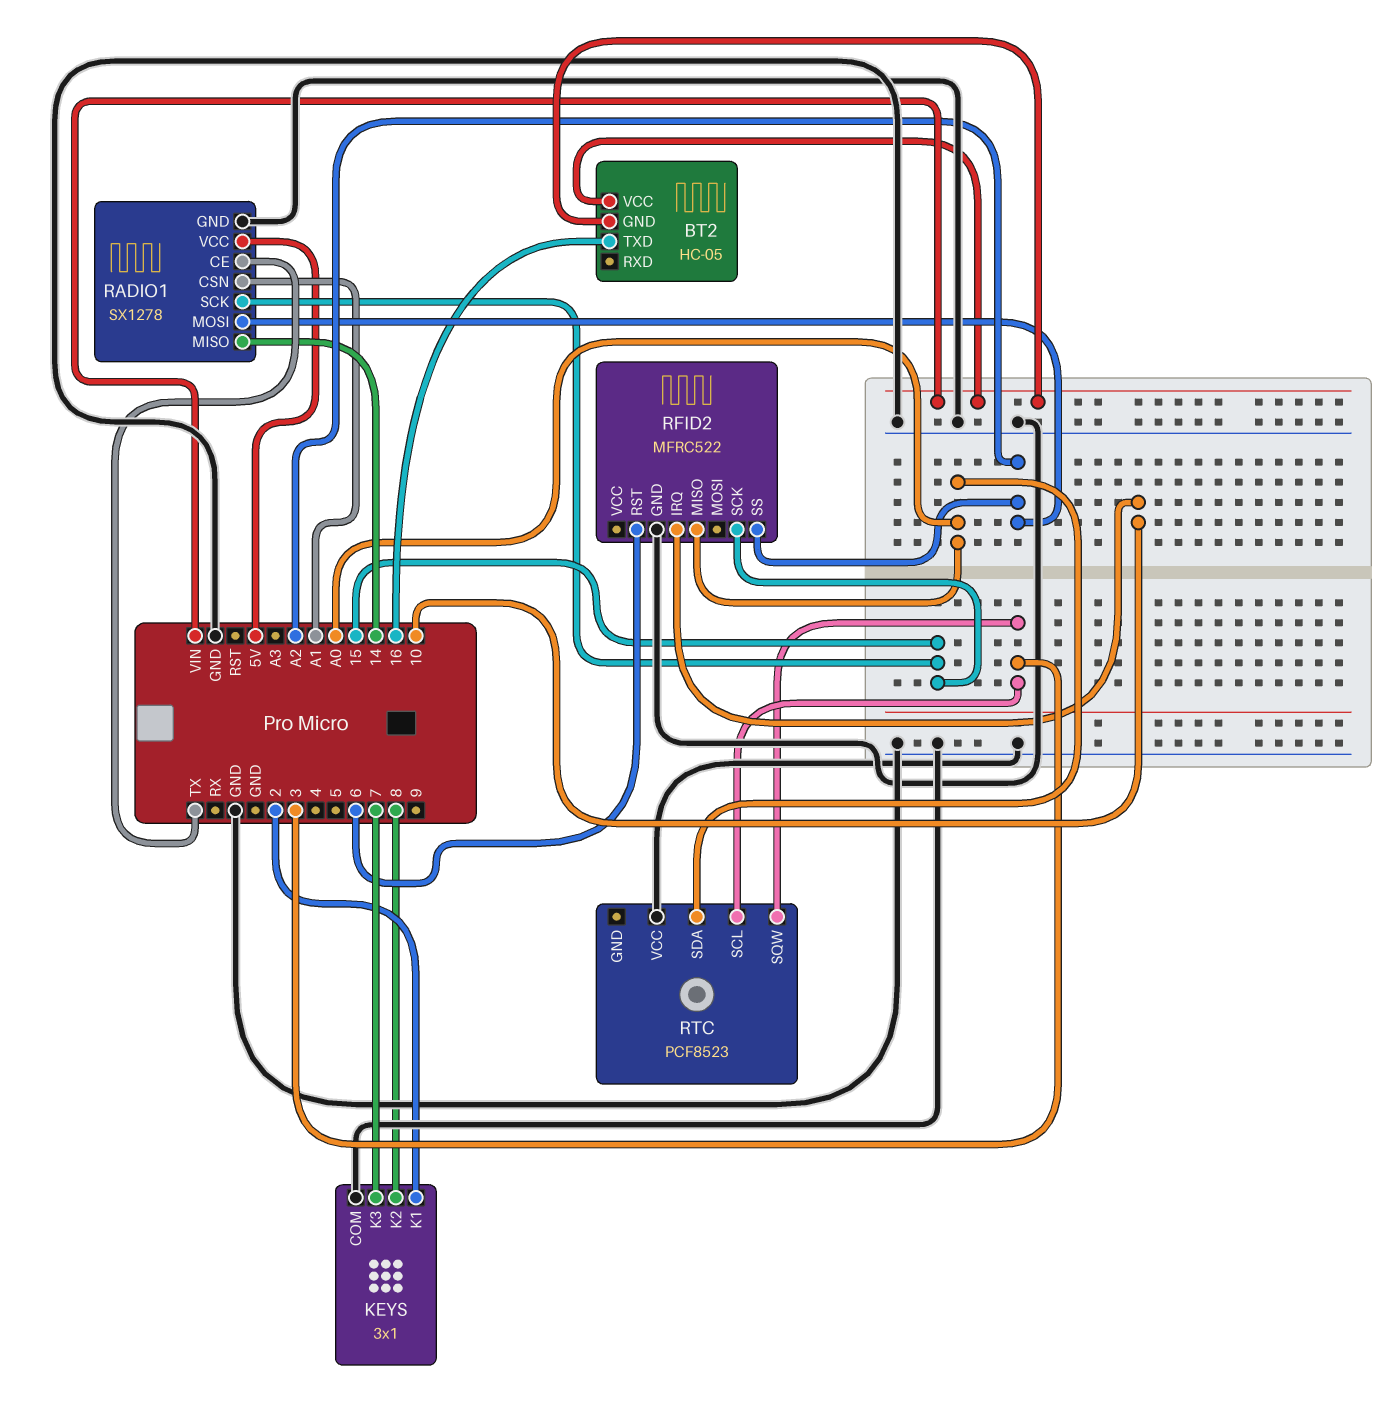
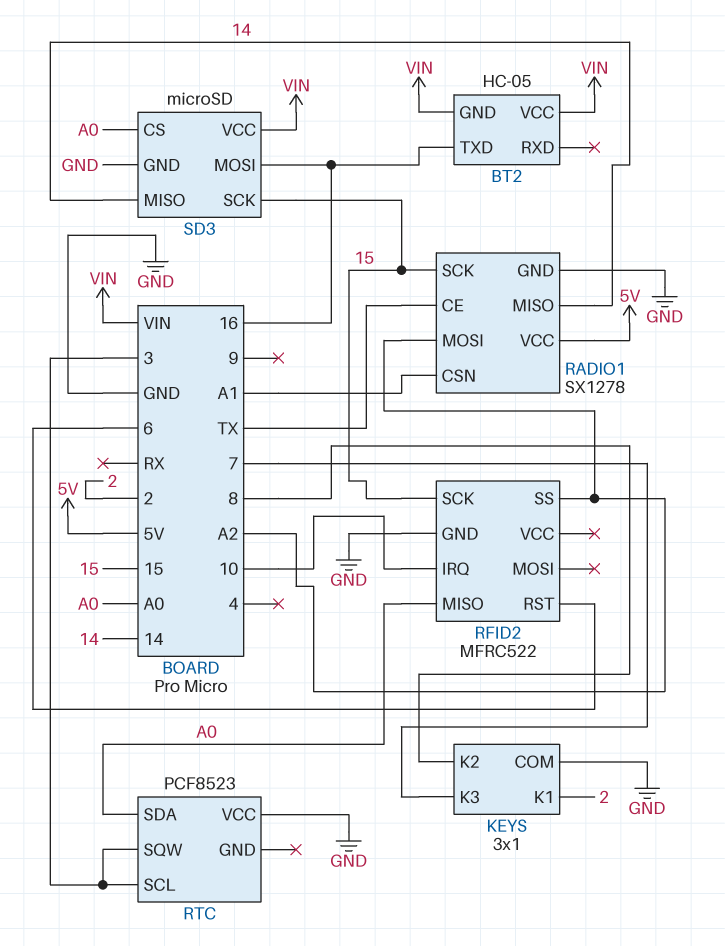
SD3: none -> microSD
SD3 pin CS: none -> A0
SD3 pin GND: none -> GND
SD3 pin MISO: none -> 14
SD3 pin MOSI: none -> 16
SD3 pin SCK: none -> 15
SD3 pin VCC: none -> VIN

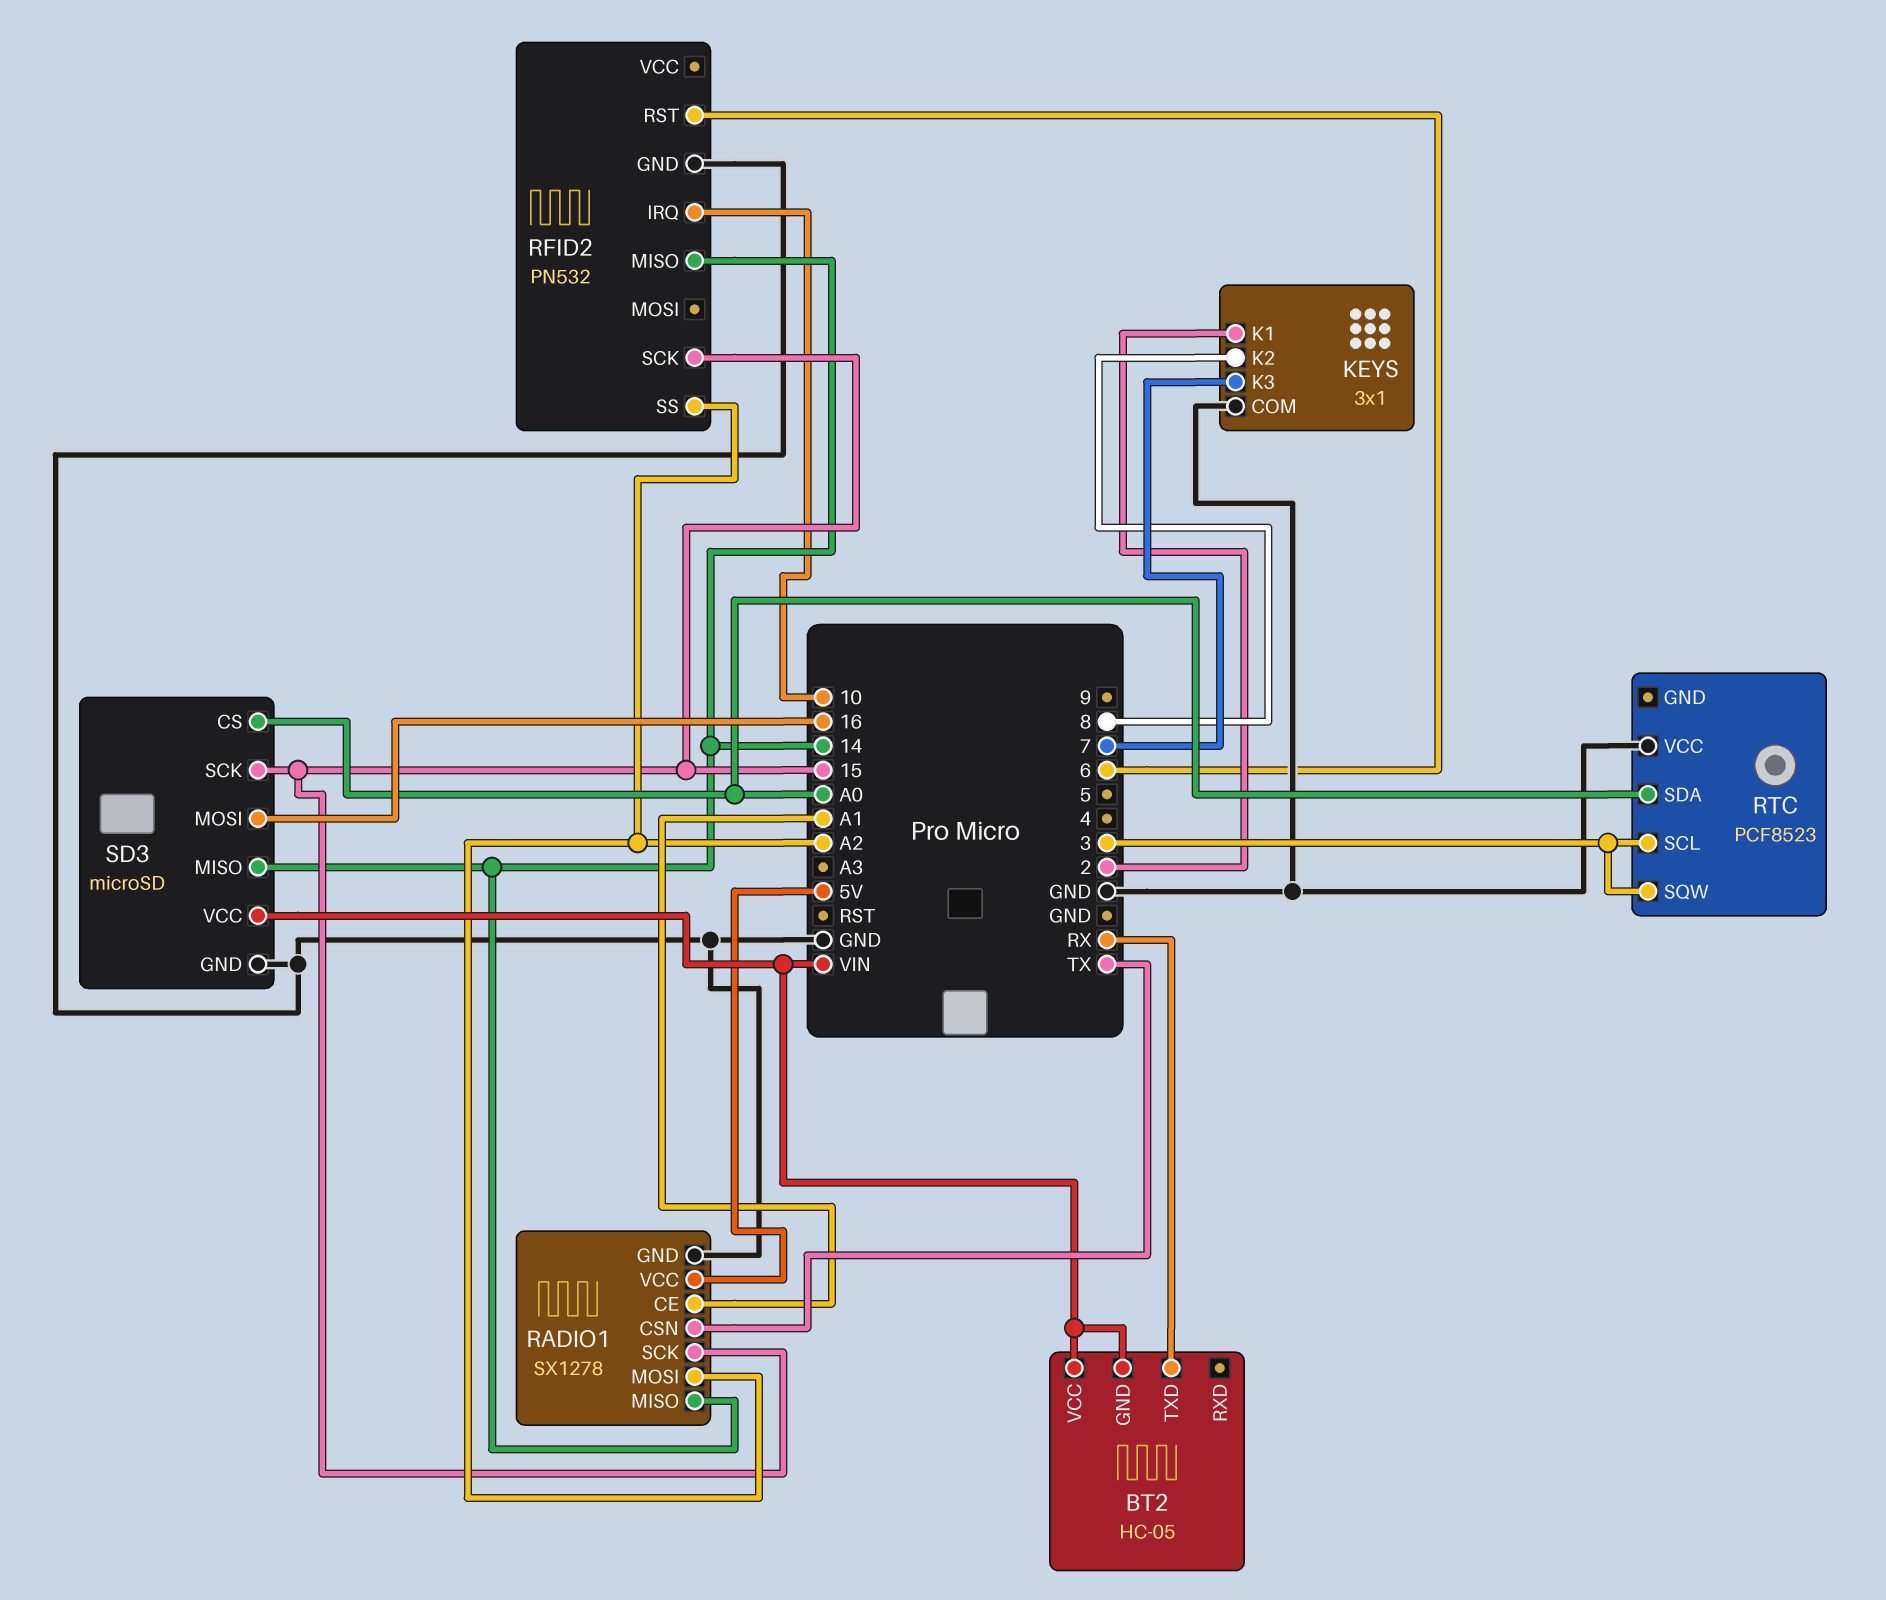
BT2 pin TXD: 16 -> RX
RADIO1 pin CE: TX -> A1
RADIO1 pin CSN: A1 -> TX
RFID2: MFRC522 -> PN532
RFID2 pin MISO: A0 -> 14

